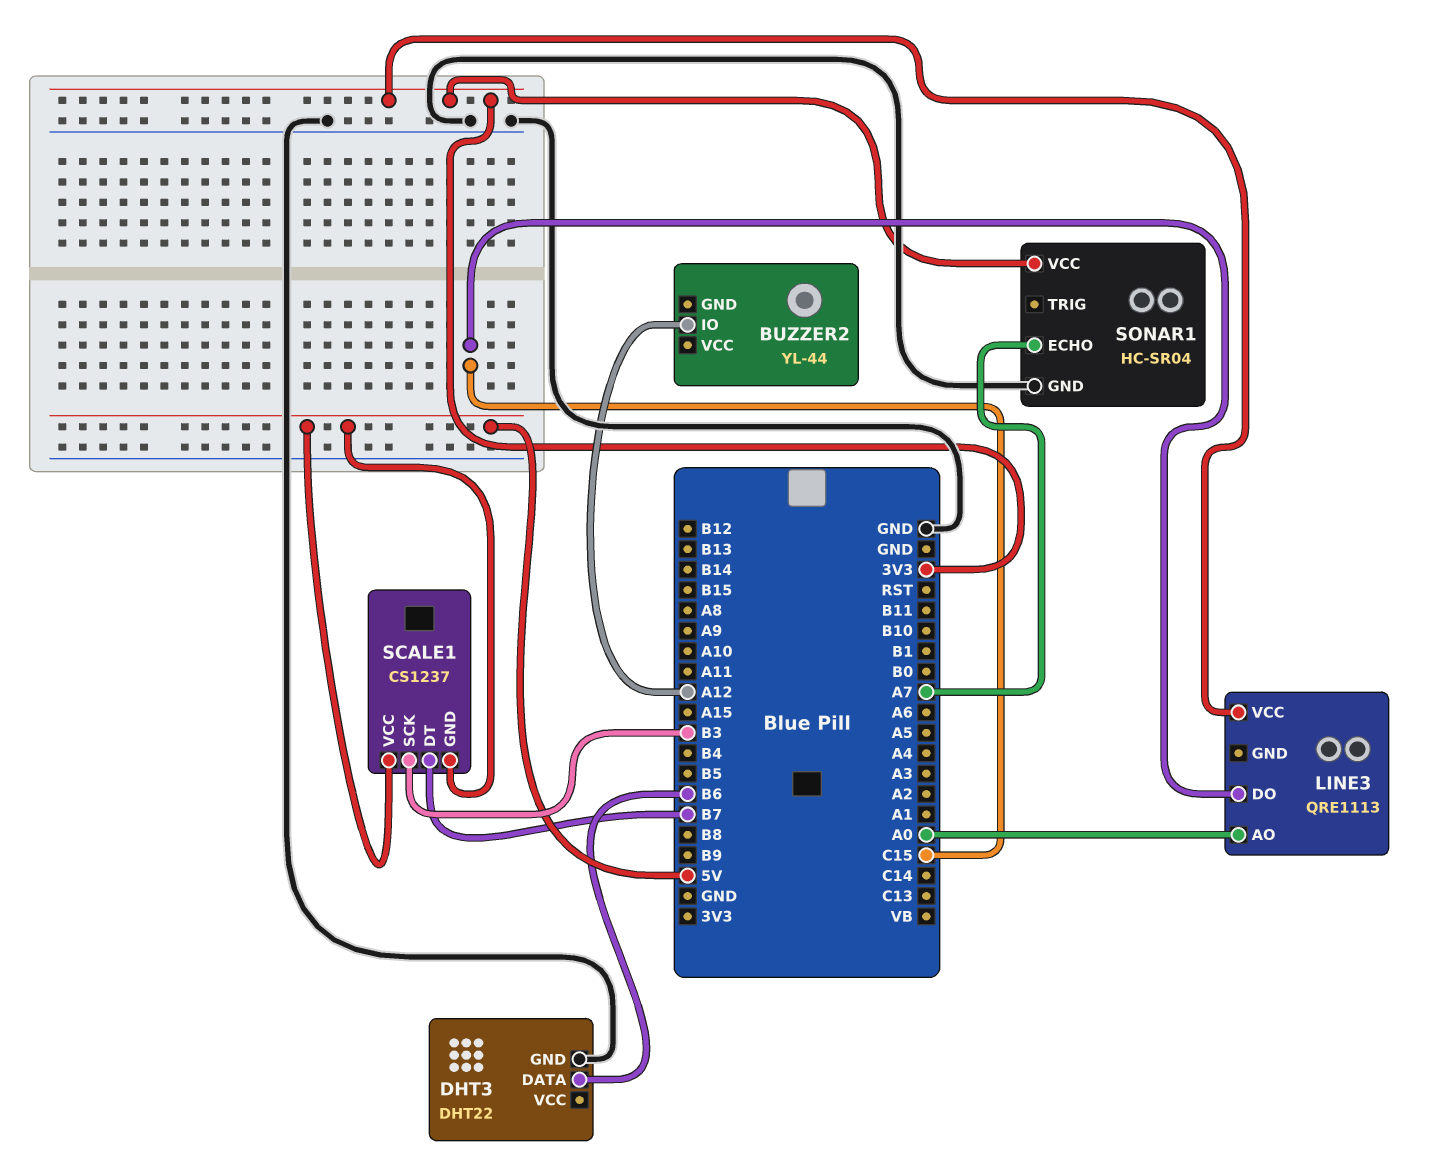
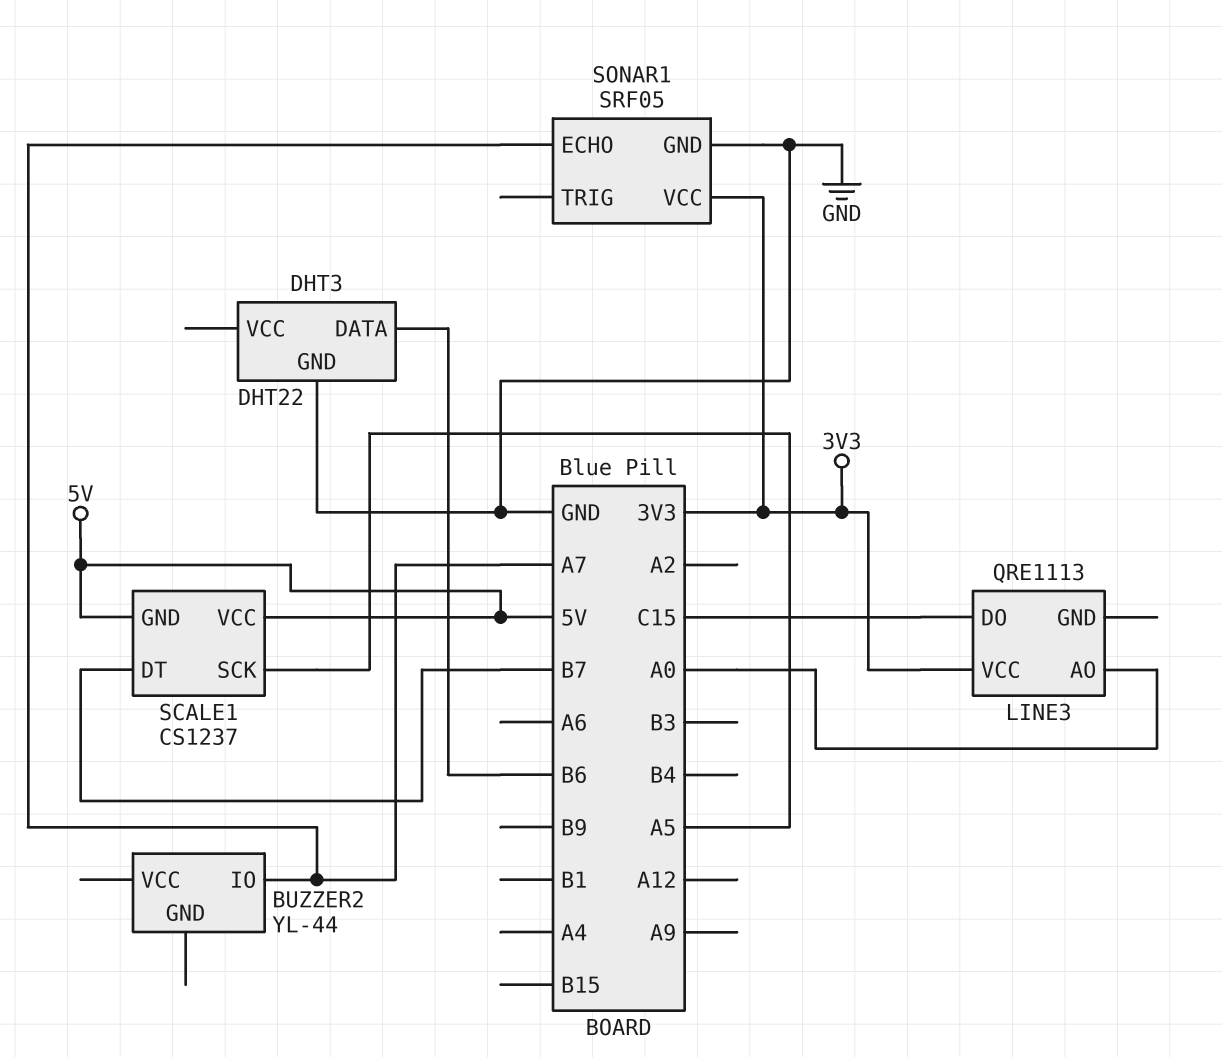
BUZZER2 pin IO: A12 -> A7
SCALE1 pin SCK: B3 -> A5
SONAR1: HC-SR04 -> SRF05

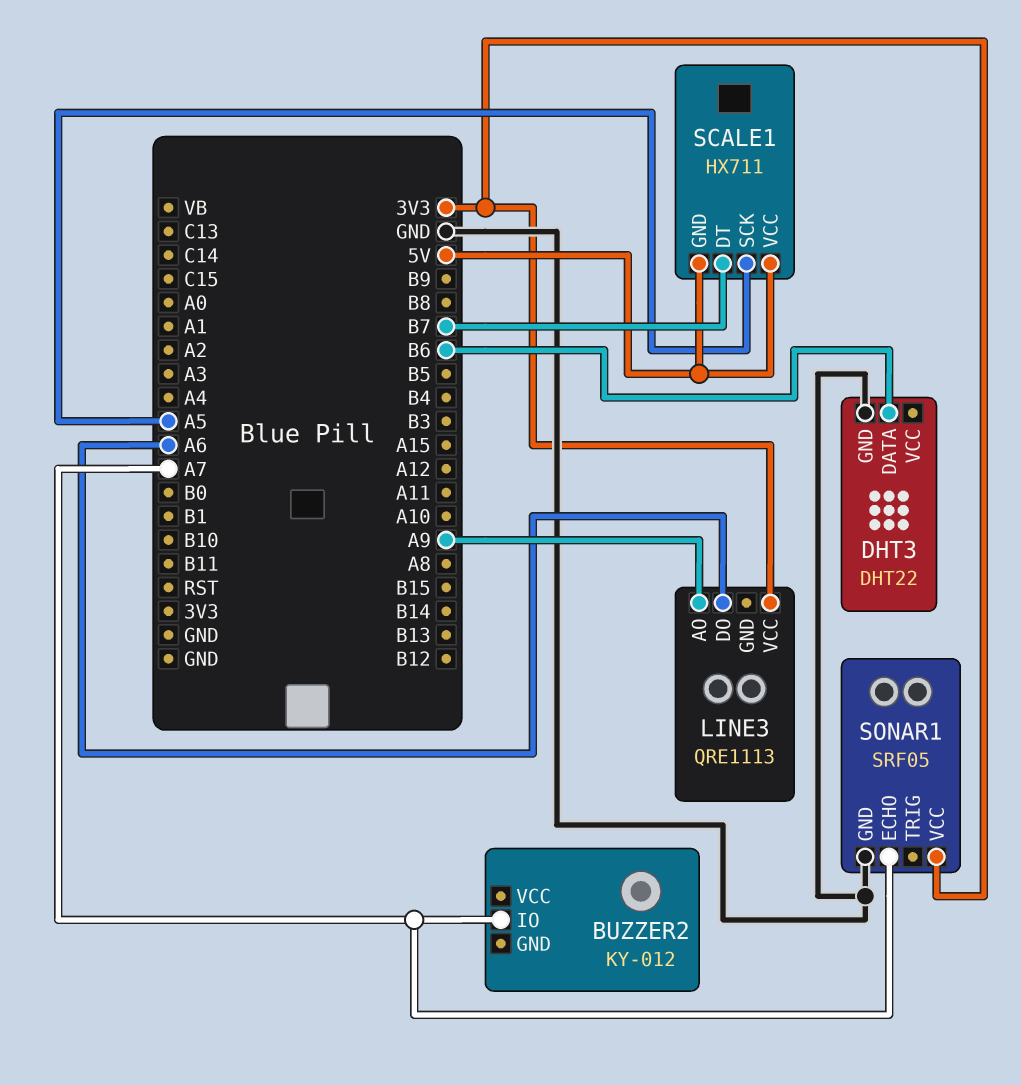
BUZZER2: YL-44 -> KY-012
LINE3 pin AO: A0 -> A9
LINE3 pin DO: C15 -> A6
SCALE1: CS1237 -> HX711

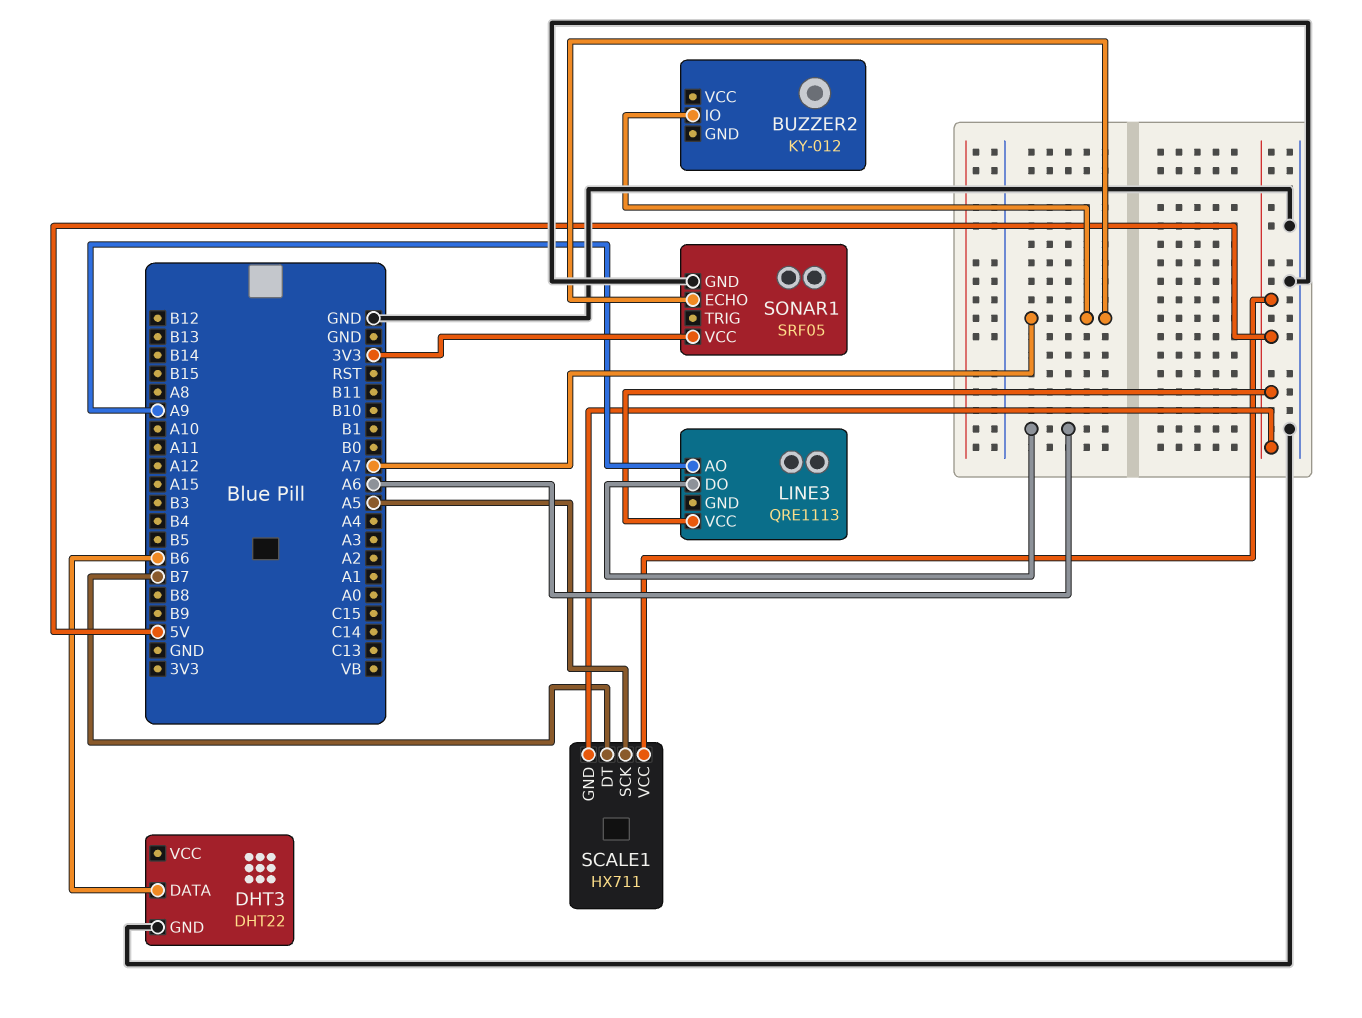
LINE3 pin VCC: 3V3 -> 5V

